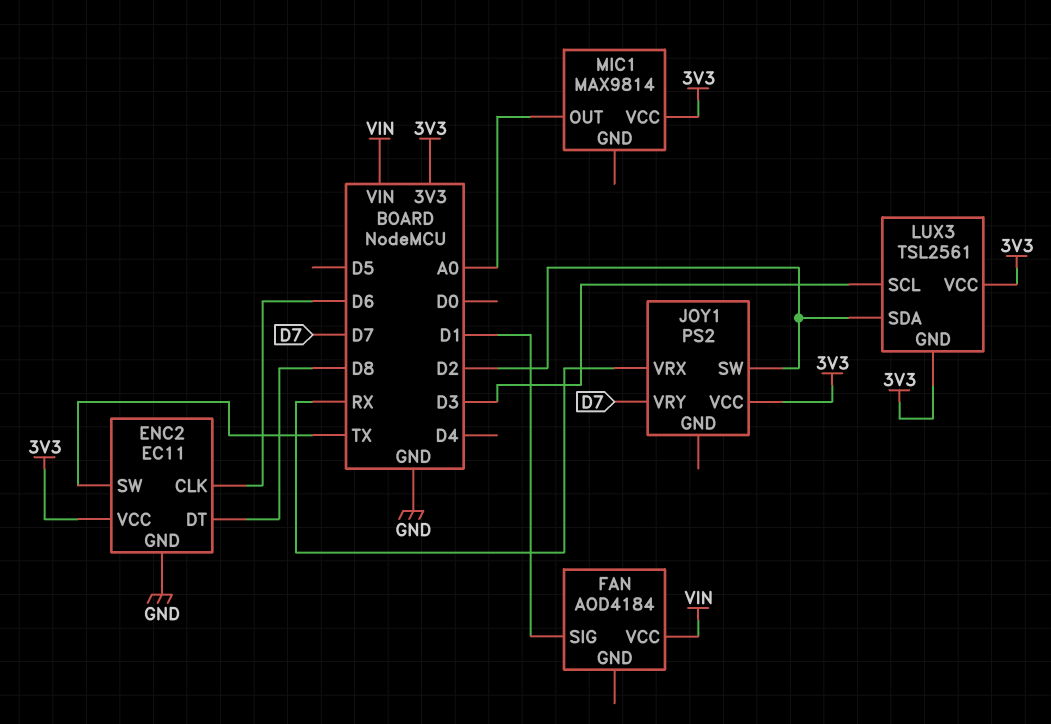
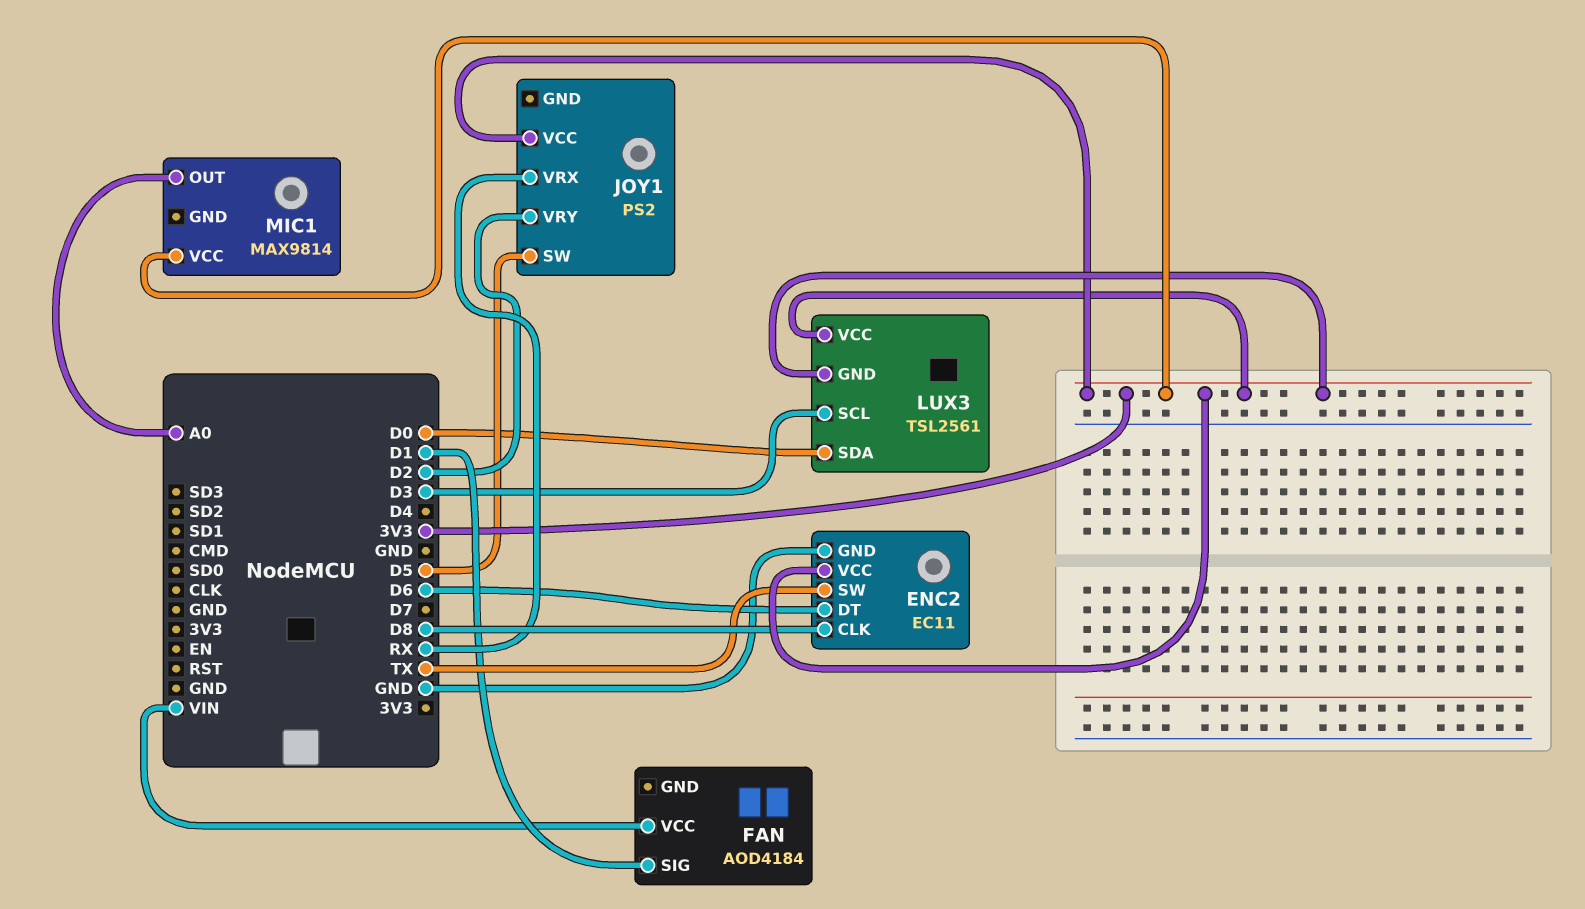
ENC2 pin CLK: D6 -> D8
ENC2 pin DT: D8 -> D6
JOY1 pin SW: D2 -> D5
JOY1 pin VRY: D7 -> D2
LUX3 pin SDA: D2 -> D0

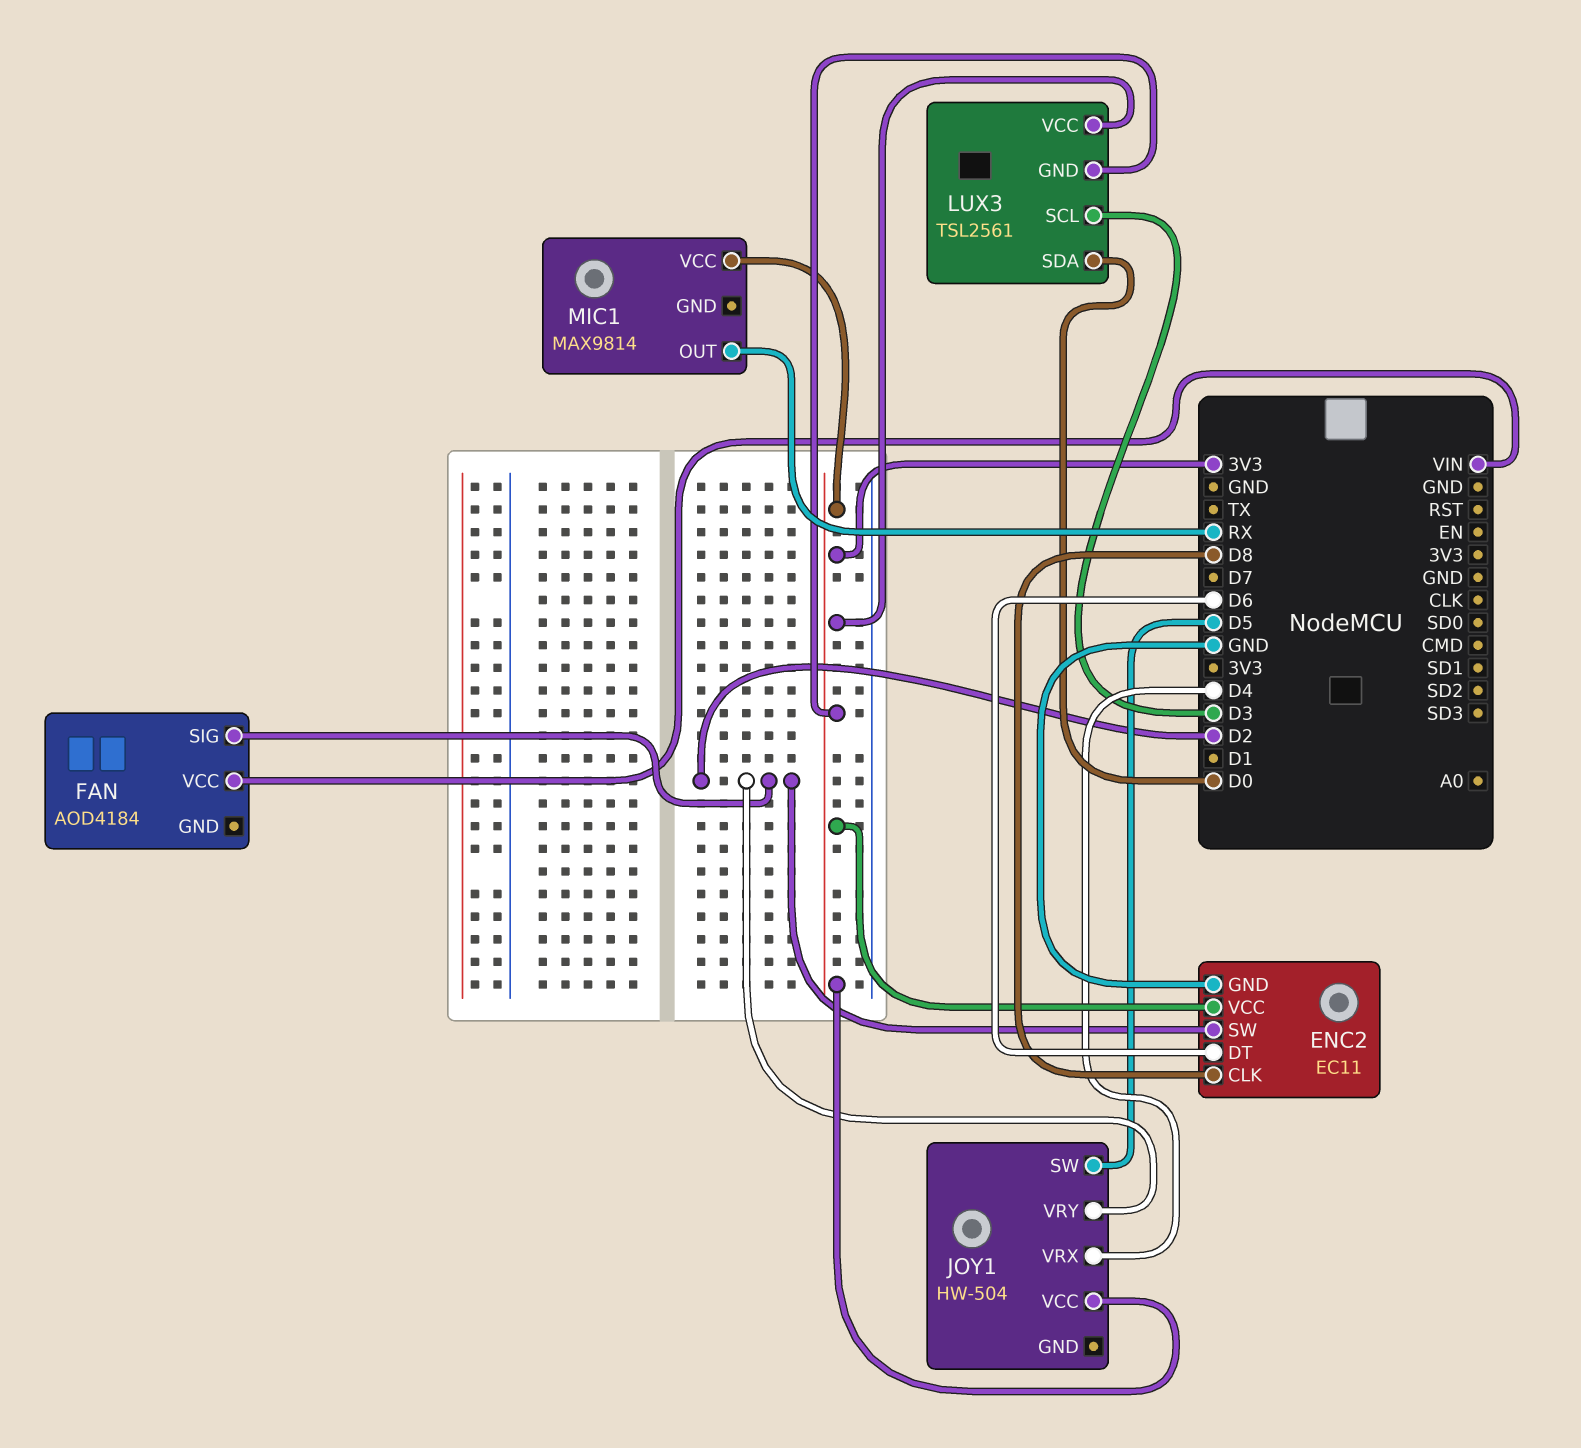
ENC2 pin SW: TX -> D2
FAN pin SIG: D1 -> D2
JOY1: PS2 -> HW-504
JOY1 pin VRX: RX -> D4
MIC1 pin OUT: A0 -> RX

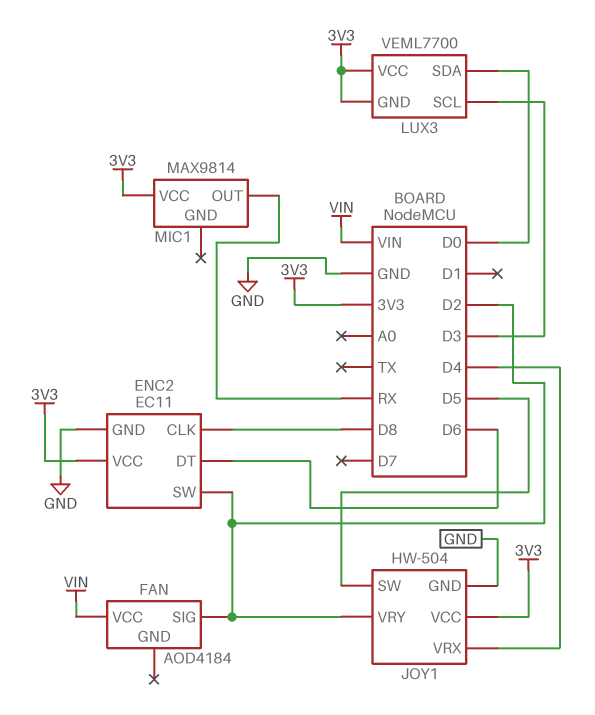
JOY1 pin GND: none -> GND
LUX3: TSL2561 -> VEML7700

